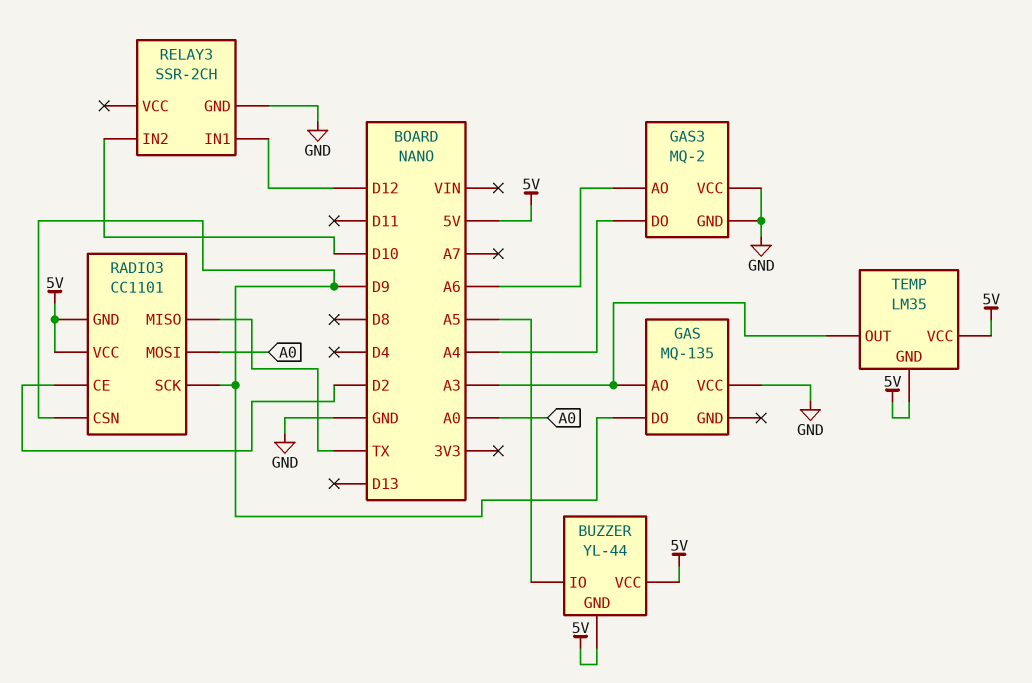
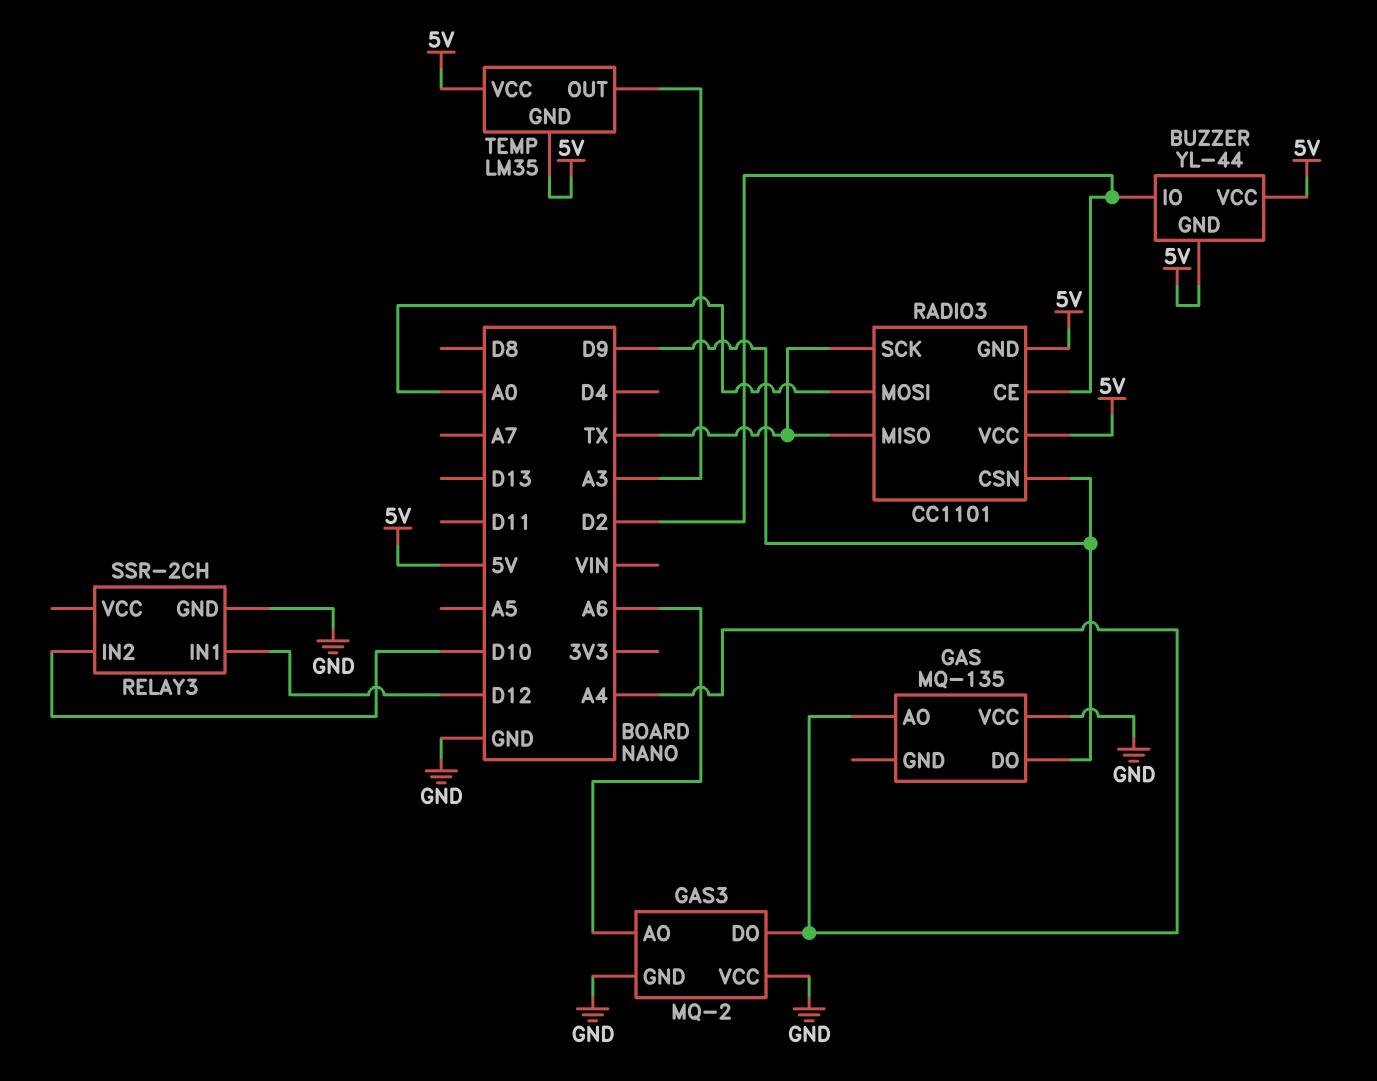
BUZZER pin IO: A5 -> D2
GAS pin AO: A3 -> A4
RADIO3 pin SCK: D9 -> TX

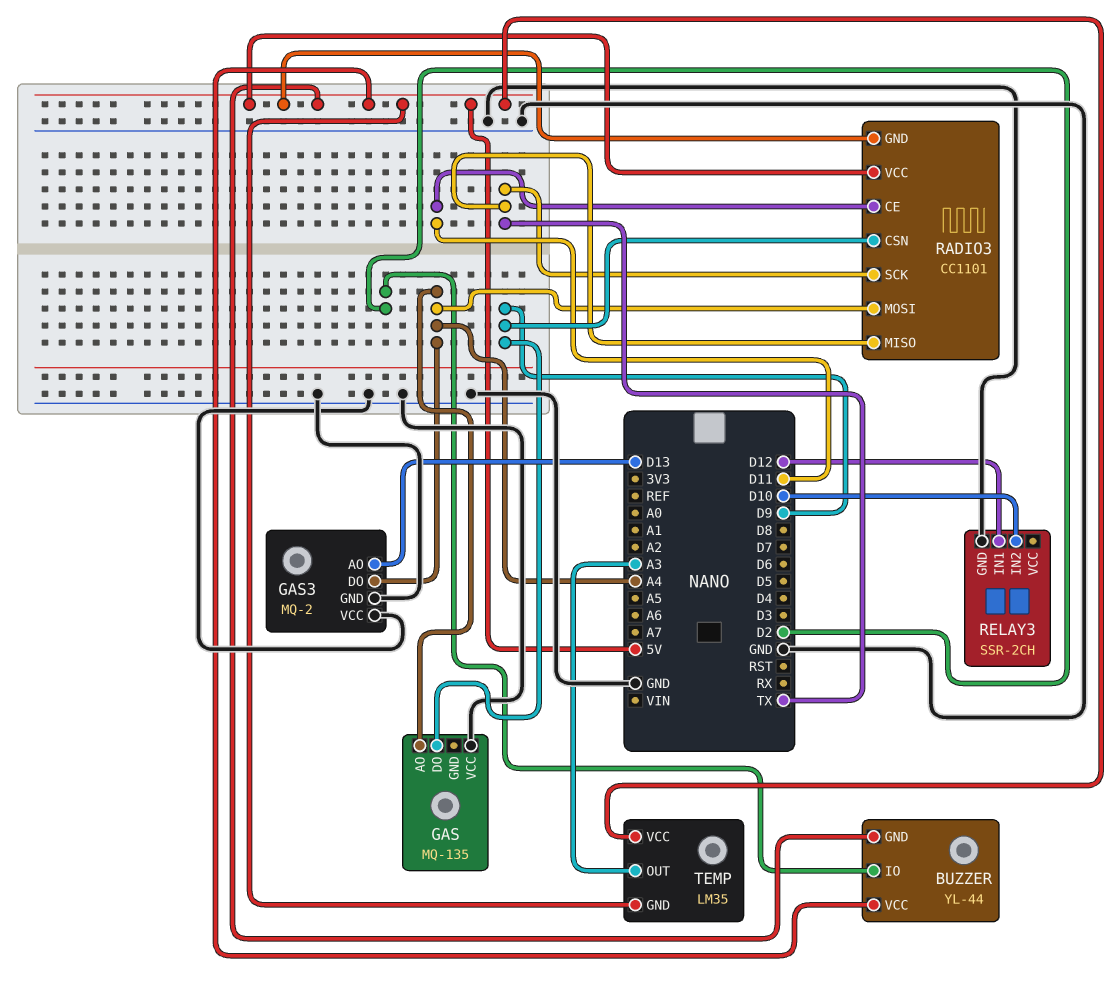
GAS3 pin AO: A6 -> D13
RADIO3 pin CE: D2 -> D11
RADIO3 pin MOSI: A0 -> A4

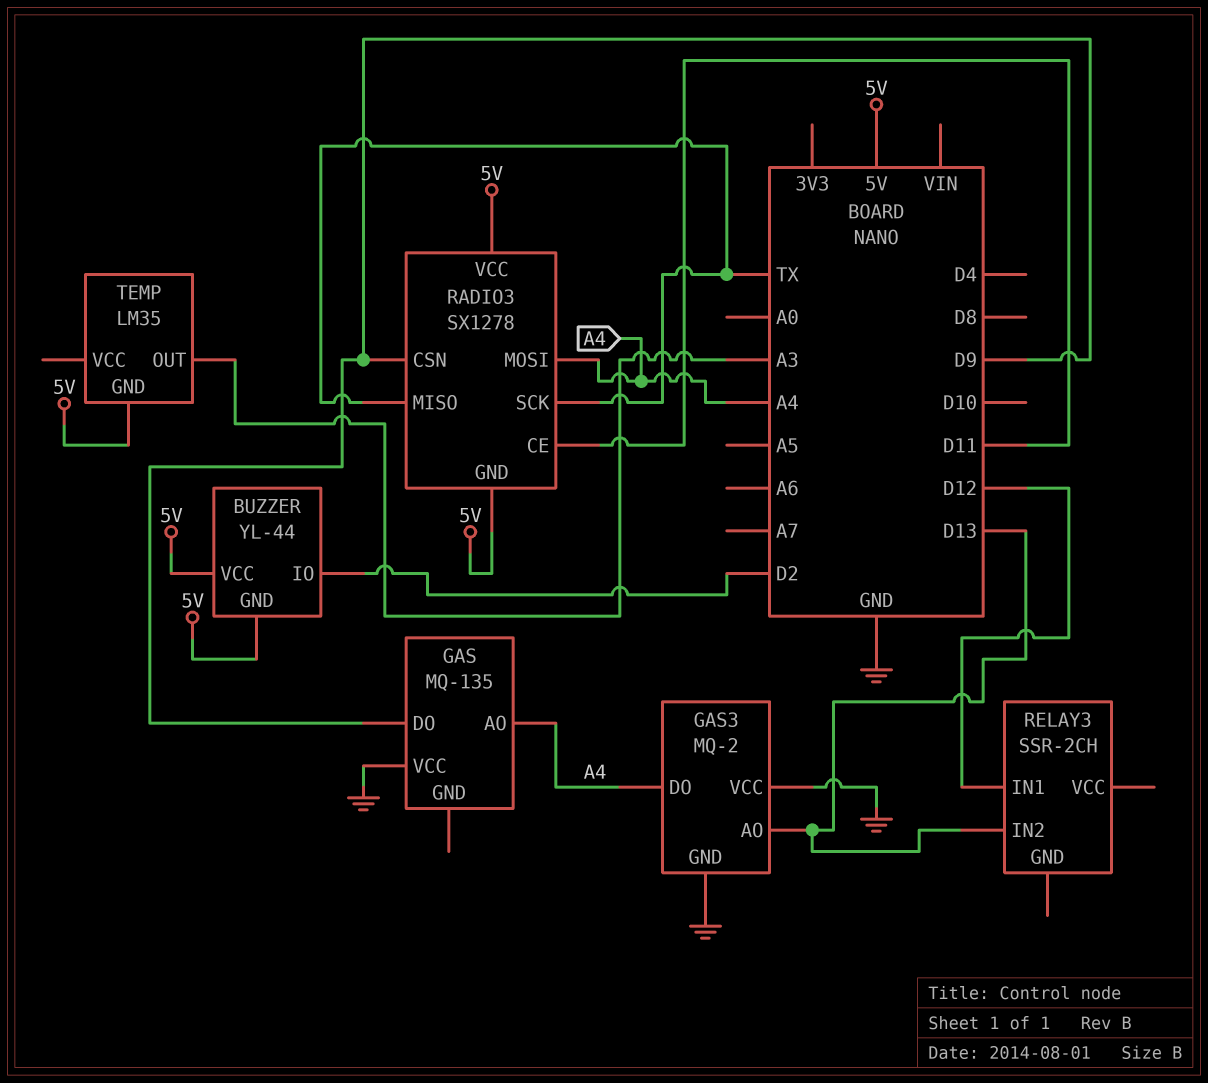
RADIO3: CC1101 -> SX1278
RELAY3 pin GND: GND -> none
RELAY3 pin IN2: D10 -> D13
TEMP pin VCC: 5V -> none

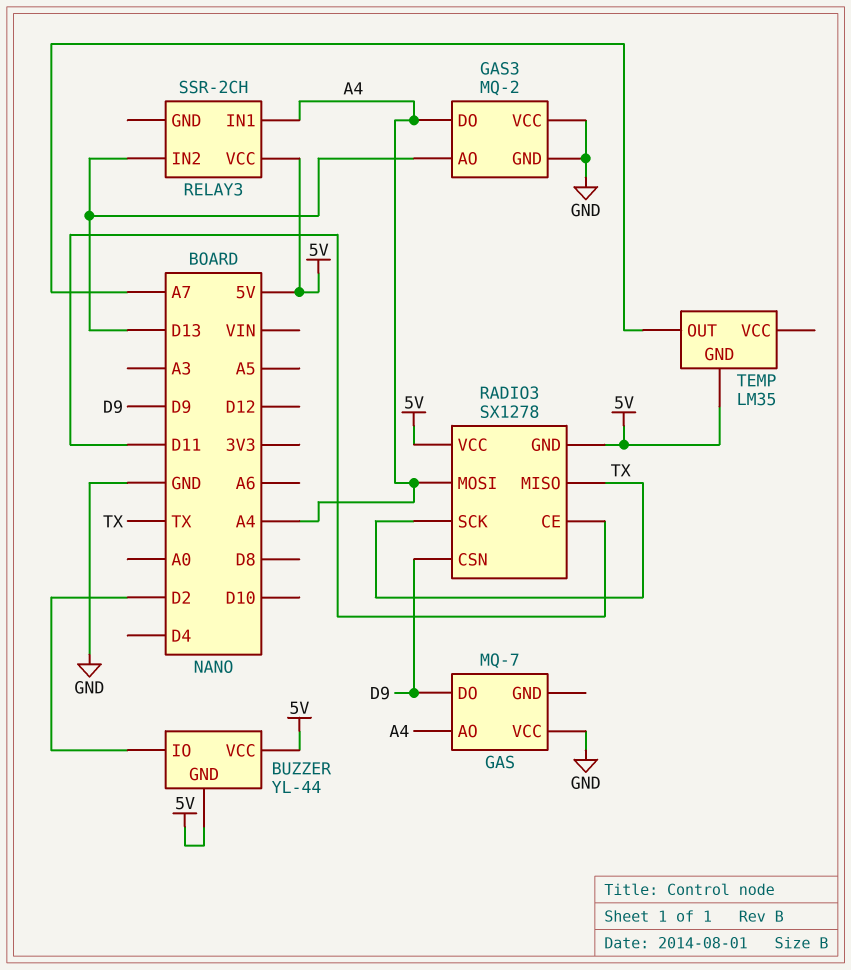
GAS: MQ-135 -> MQ-7
RELAY3 pin IN1: D12 -> A4
RELAY3 pin VCC: none -> 5V
TEMP pin OUT: A3 -> A7

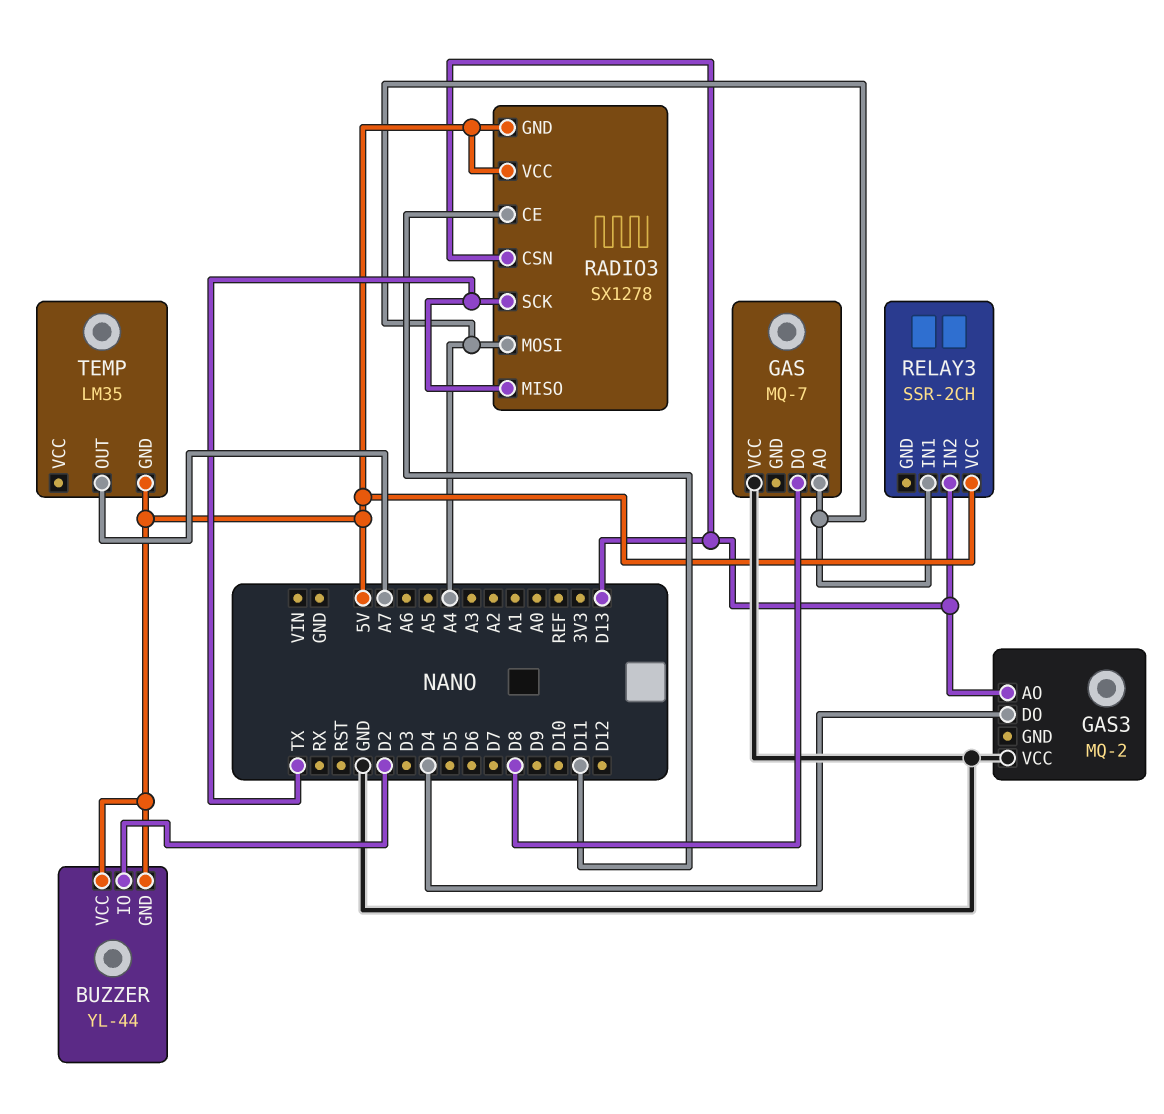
GAS pin DO: D9 -> D8
GAS3 pin DO: A4 -> D4
GAS3 pin GND: GND -> none
RADIO3 pin CSN: D9 -> D13

